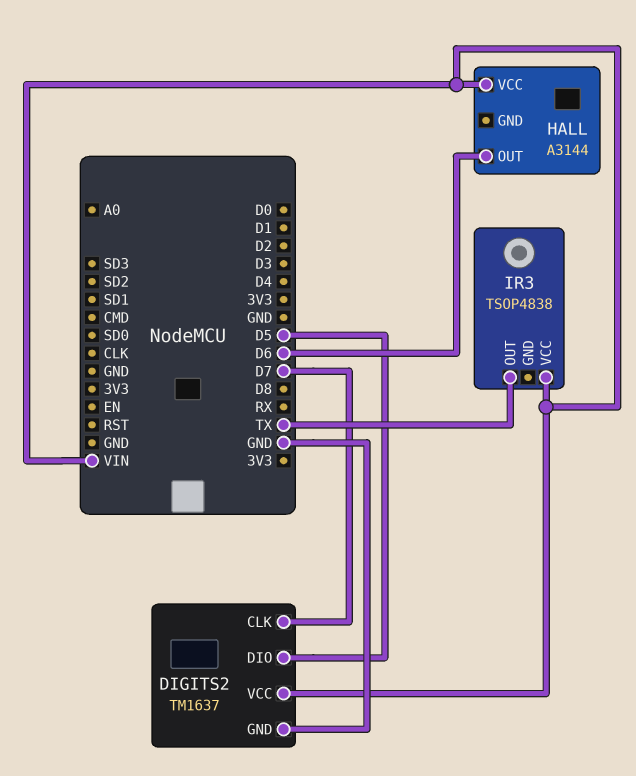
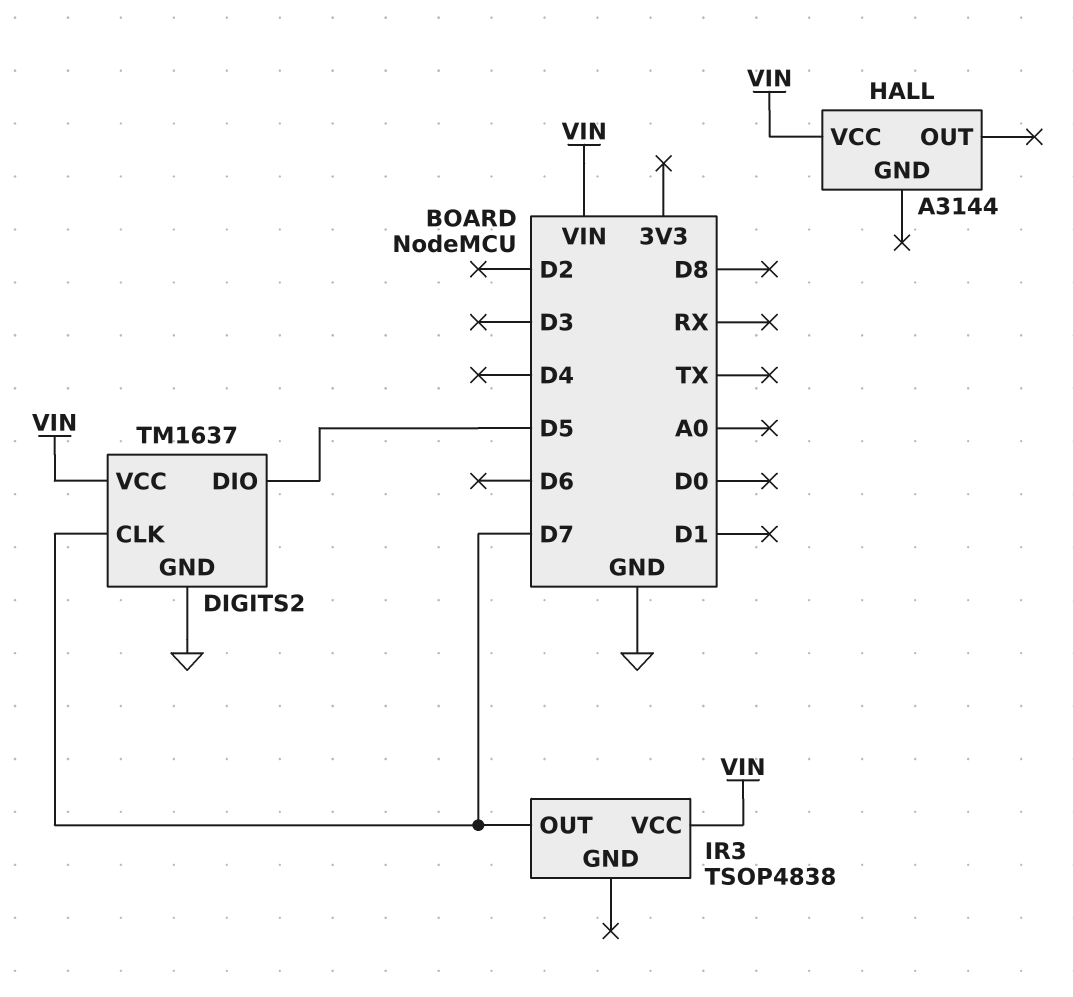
HALL pin OUT: D6 -> none
IR3 pin OUT: TX -> D7

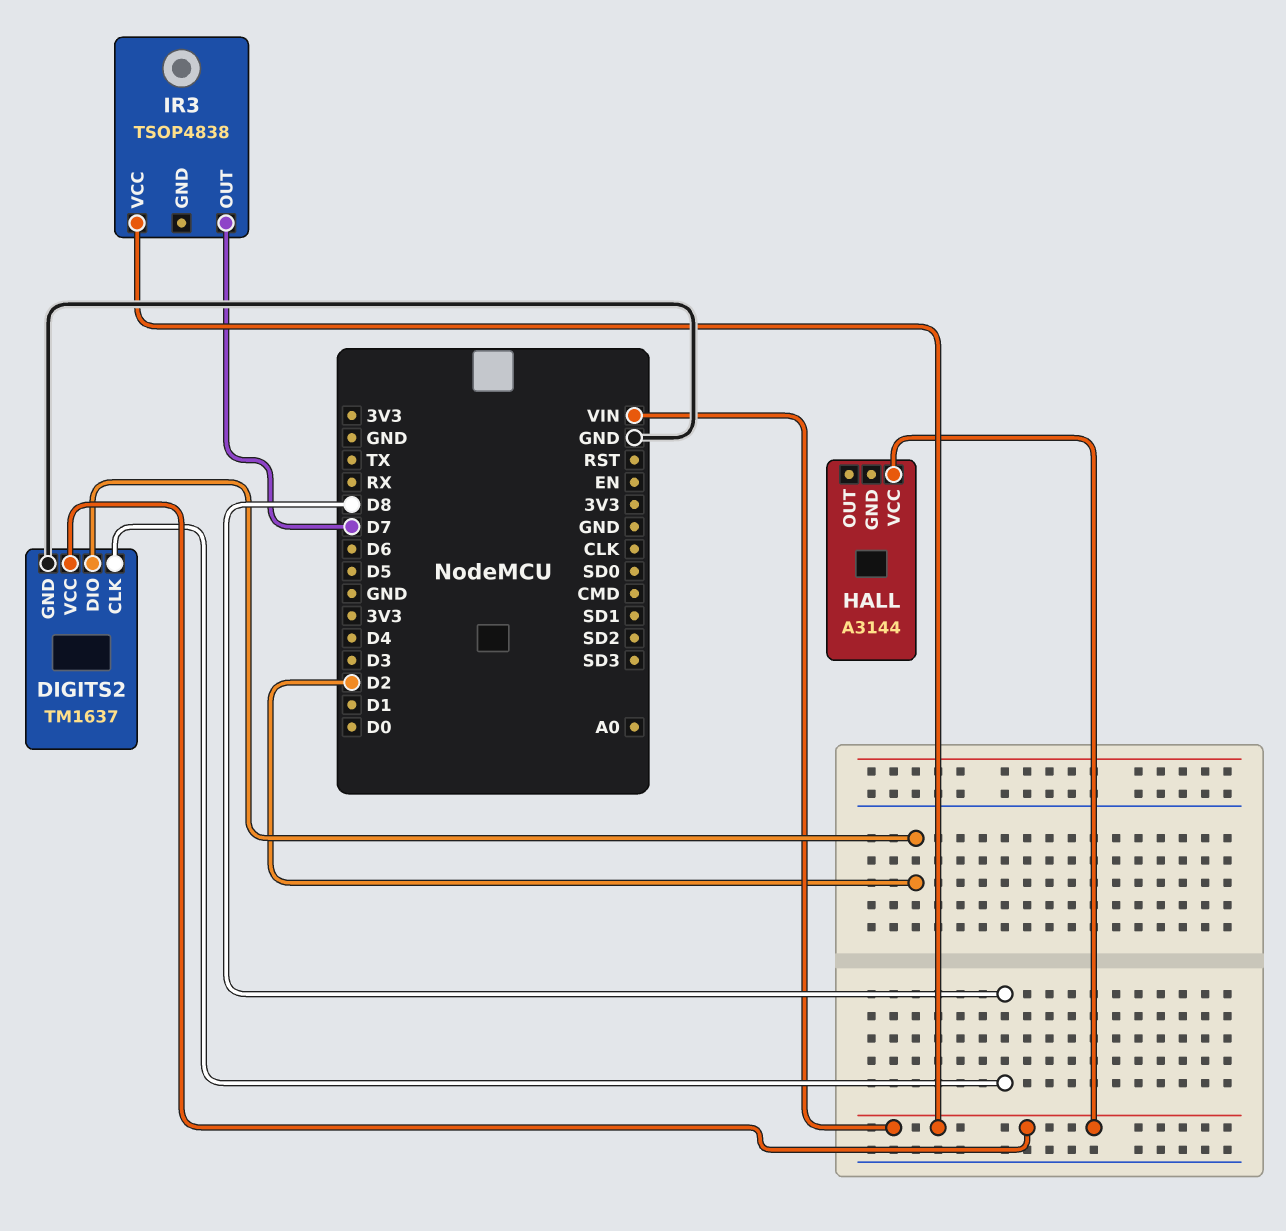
DIGITS2 pin CLK: D7 -> D8
DIGITS2 pin DIO: D5 -> D2

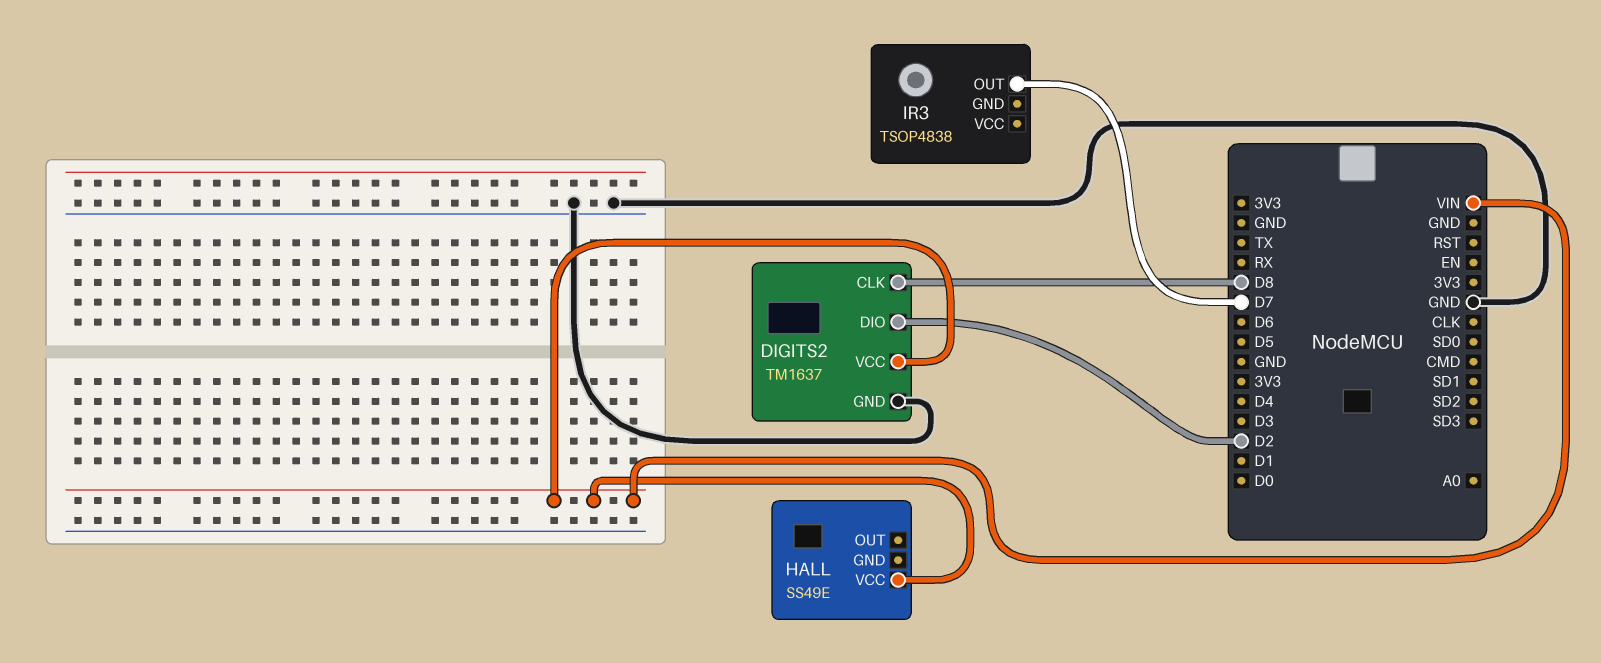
HALL: A3144 -> SS49E
IR3 pin VCC: VIN -> none

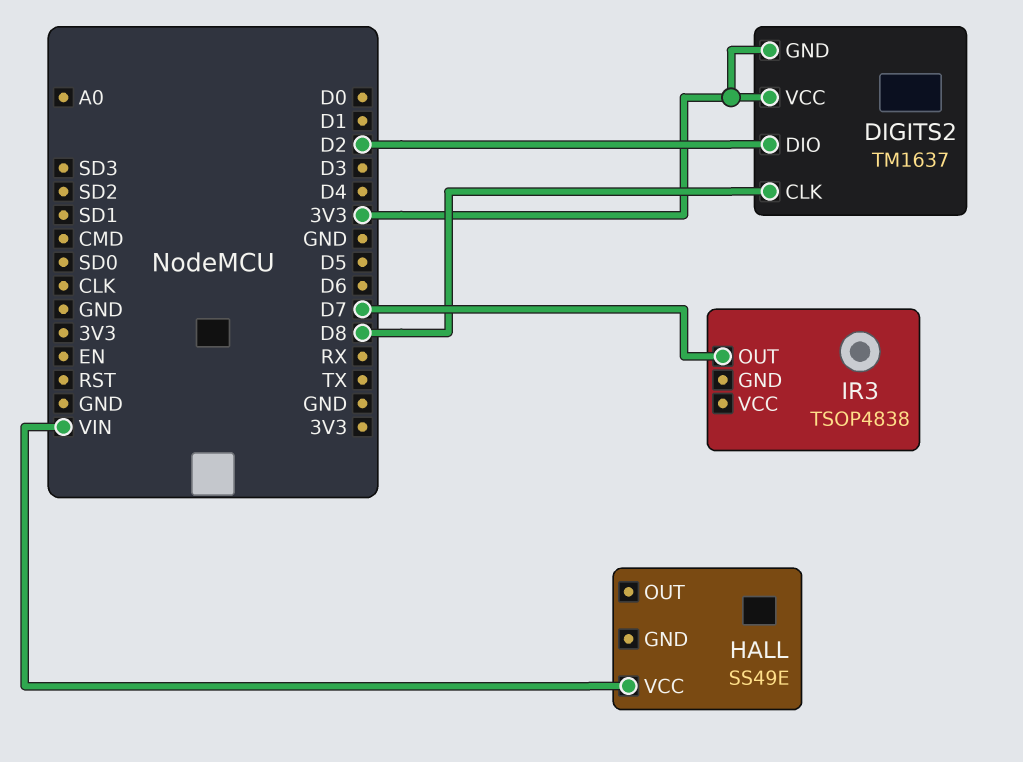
DIGITS2 pin GND: GND -> 3V3
DIGITS2 pin VCC: VIN -> 3V3

